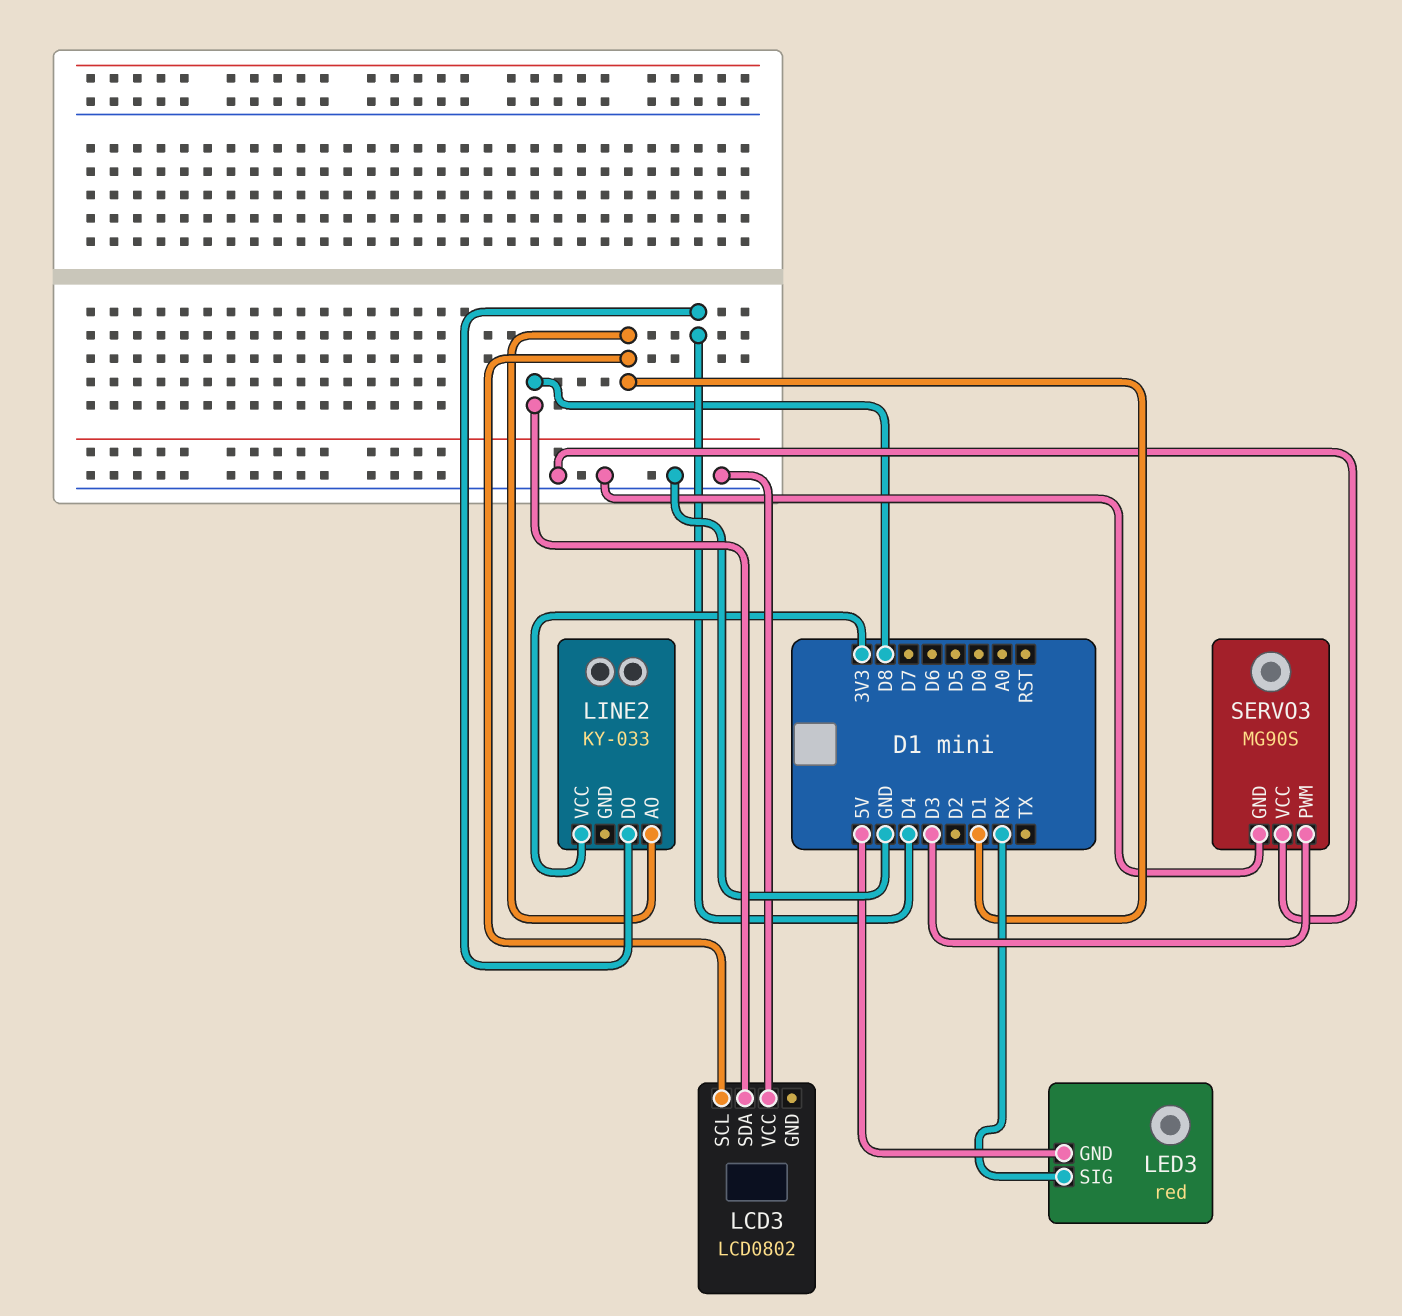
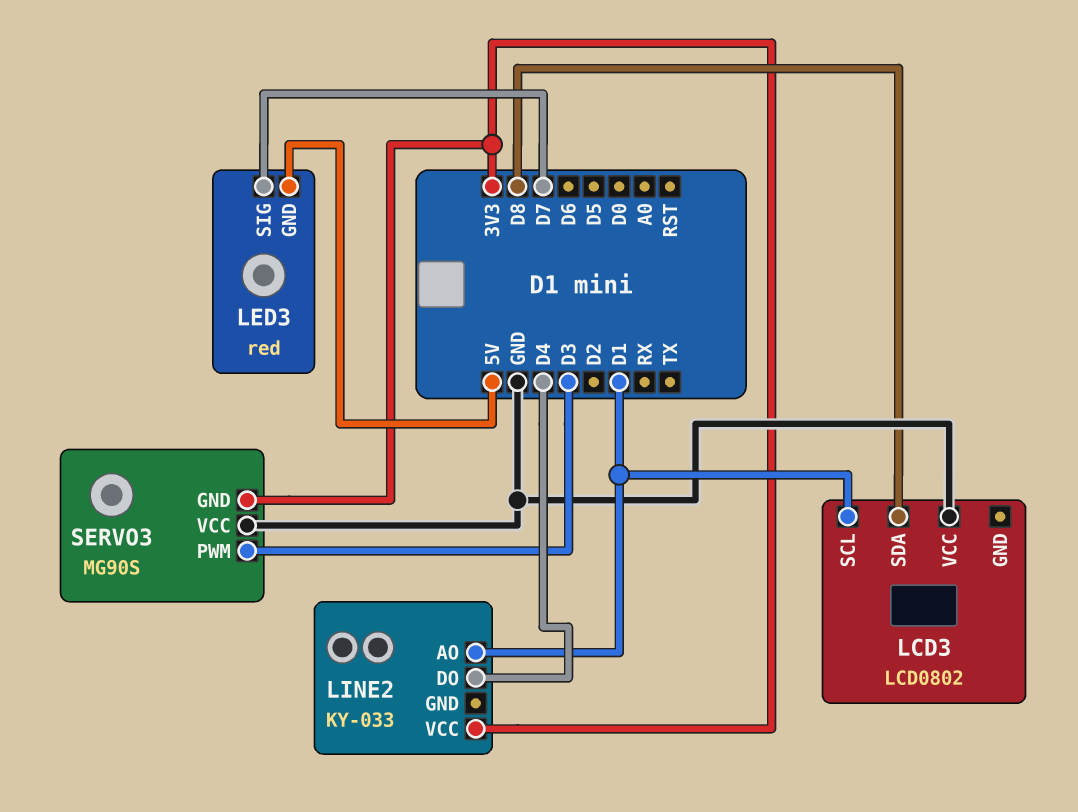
LED3 pin SIG: RX -> D7
SERVO3 pin GND: GND -> 3V3

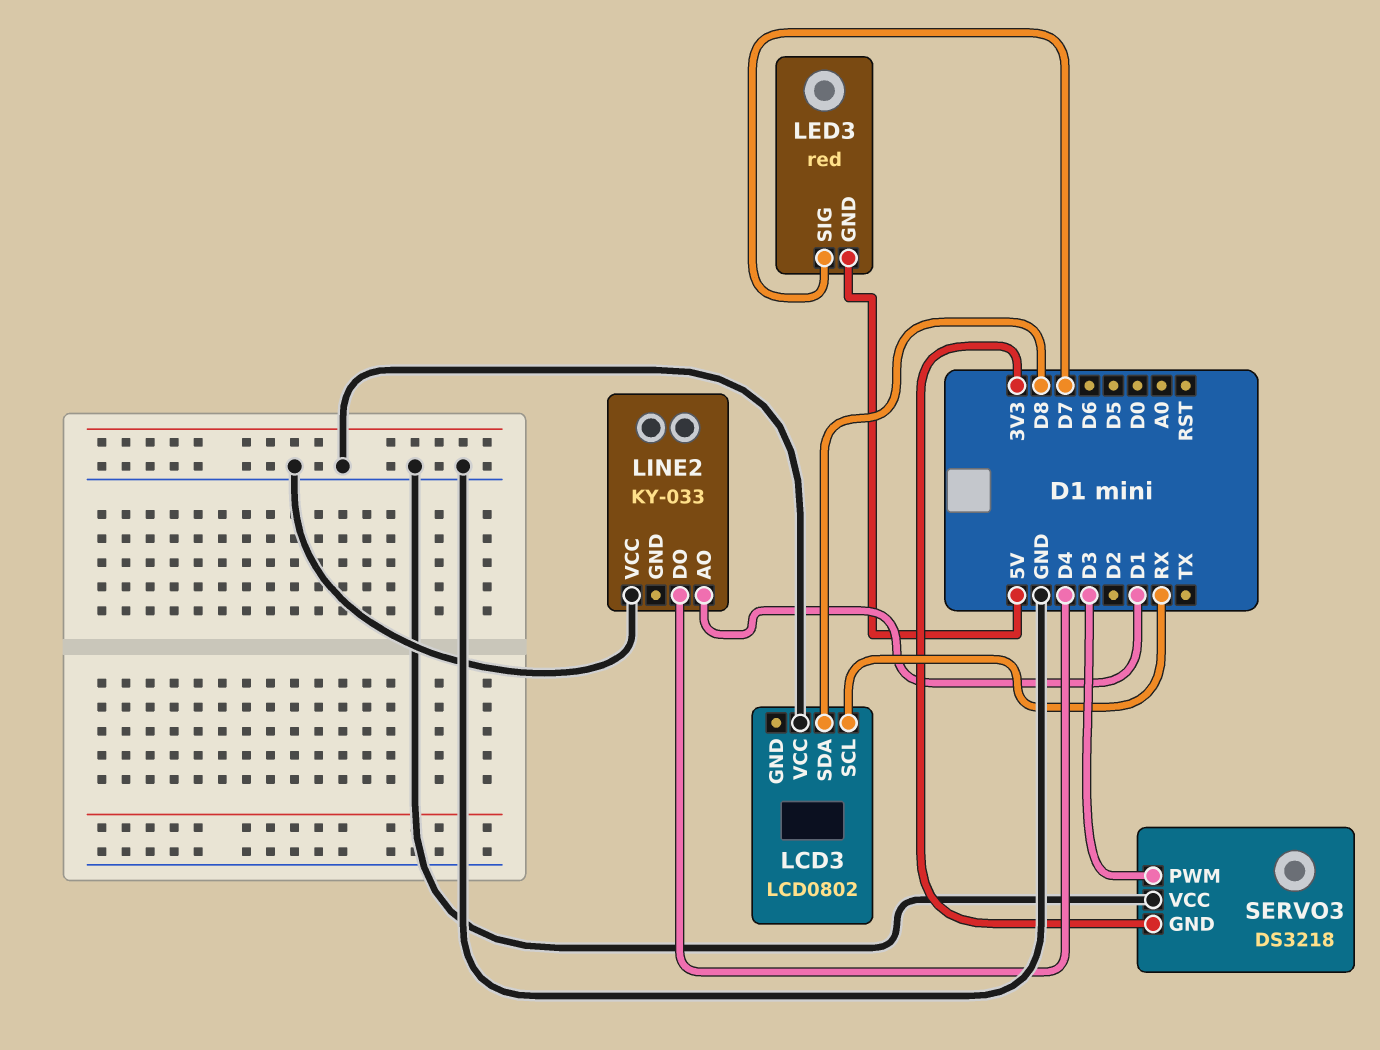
LCD3 pin SCL: D1 -> RX
LINE2 pin VCC: 3V3 -> GND
SERVO3: MG90S -> DS3218

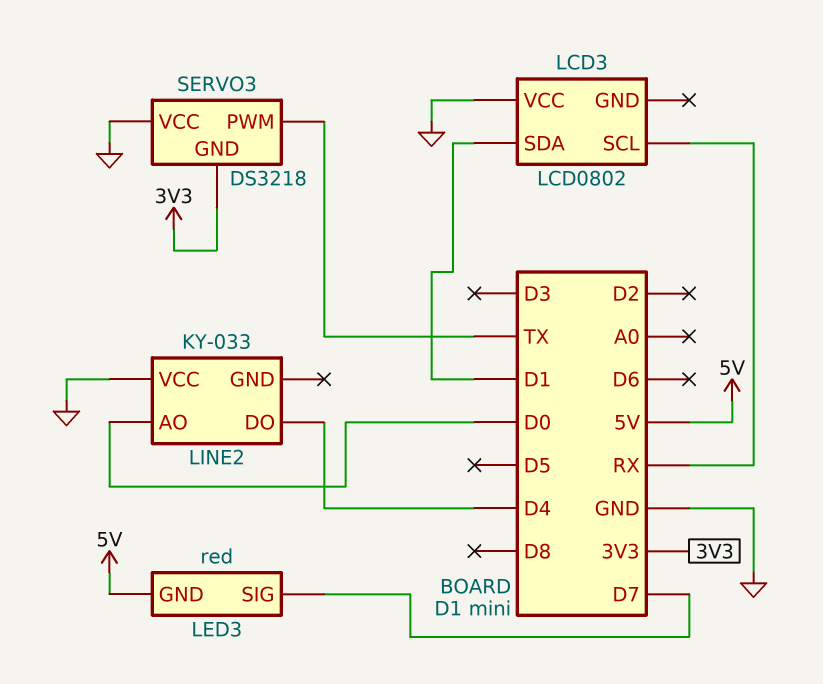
LCD3 pin SDA: D8 -> D1
LINE2 pin AO: D1 -> D0
SERVO3 pin PWM: D3 -> TX

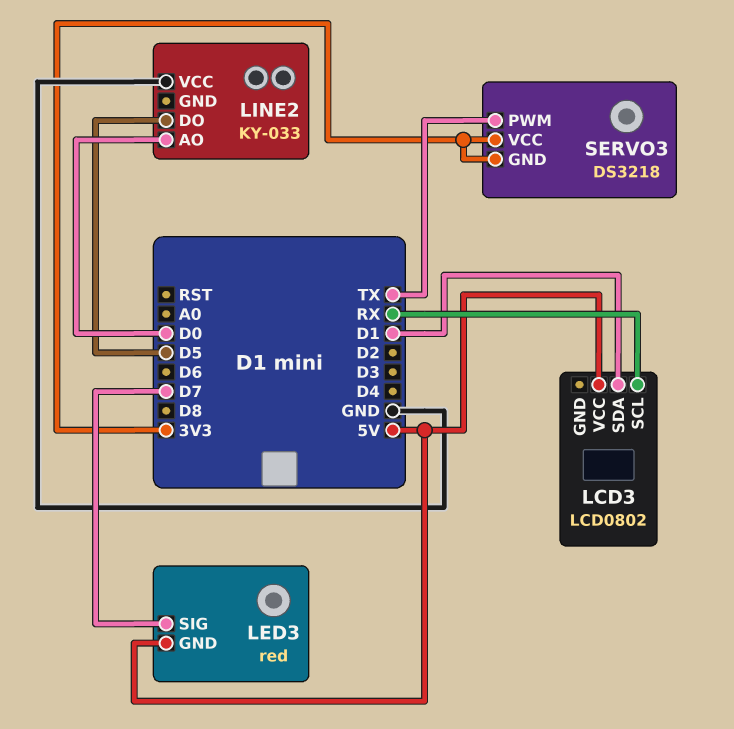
LCD3 pin VCC: GND -> 5V
LINE2 pin DO: D4 -> D5
SERVO3 pin VCC: GND -> 3V3

